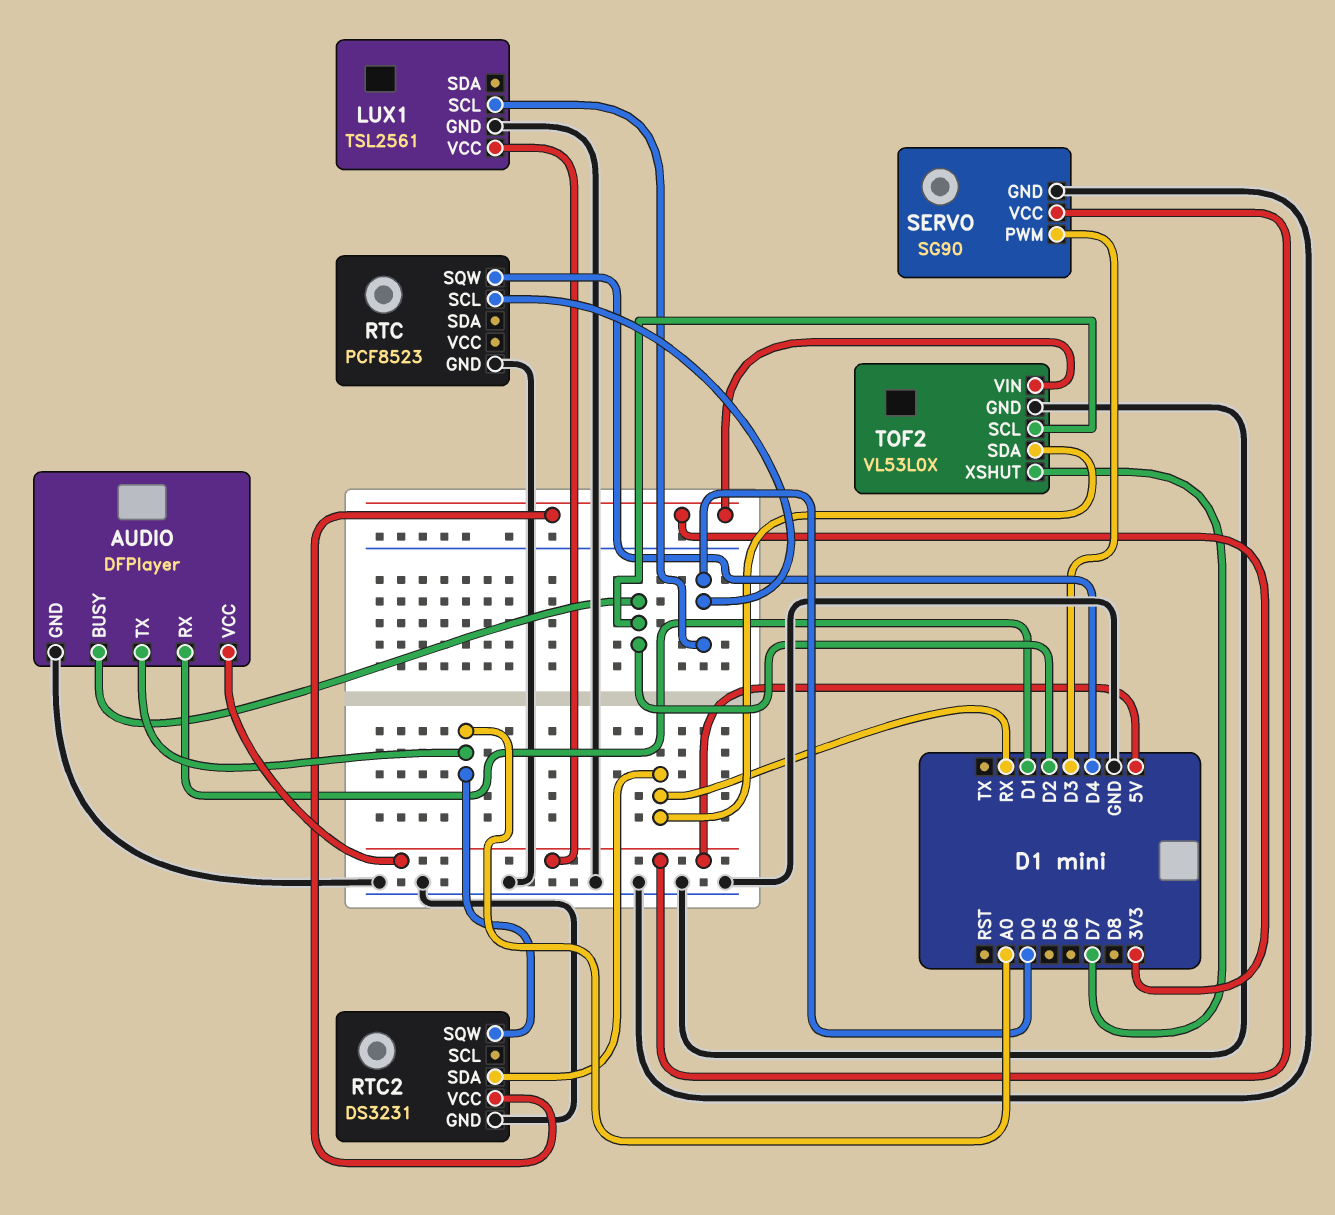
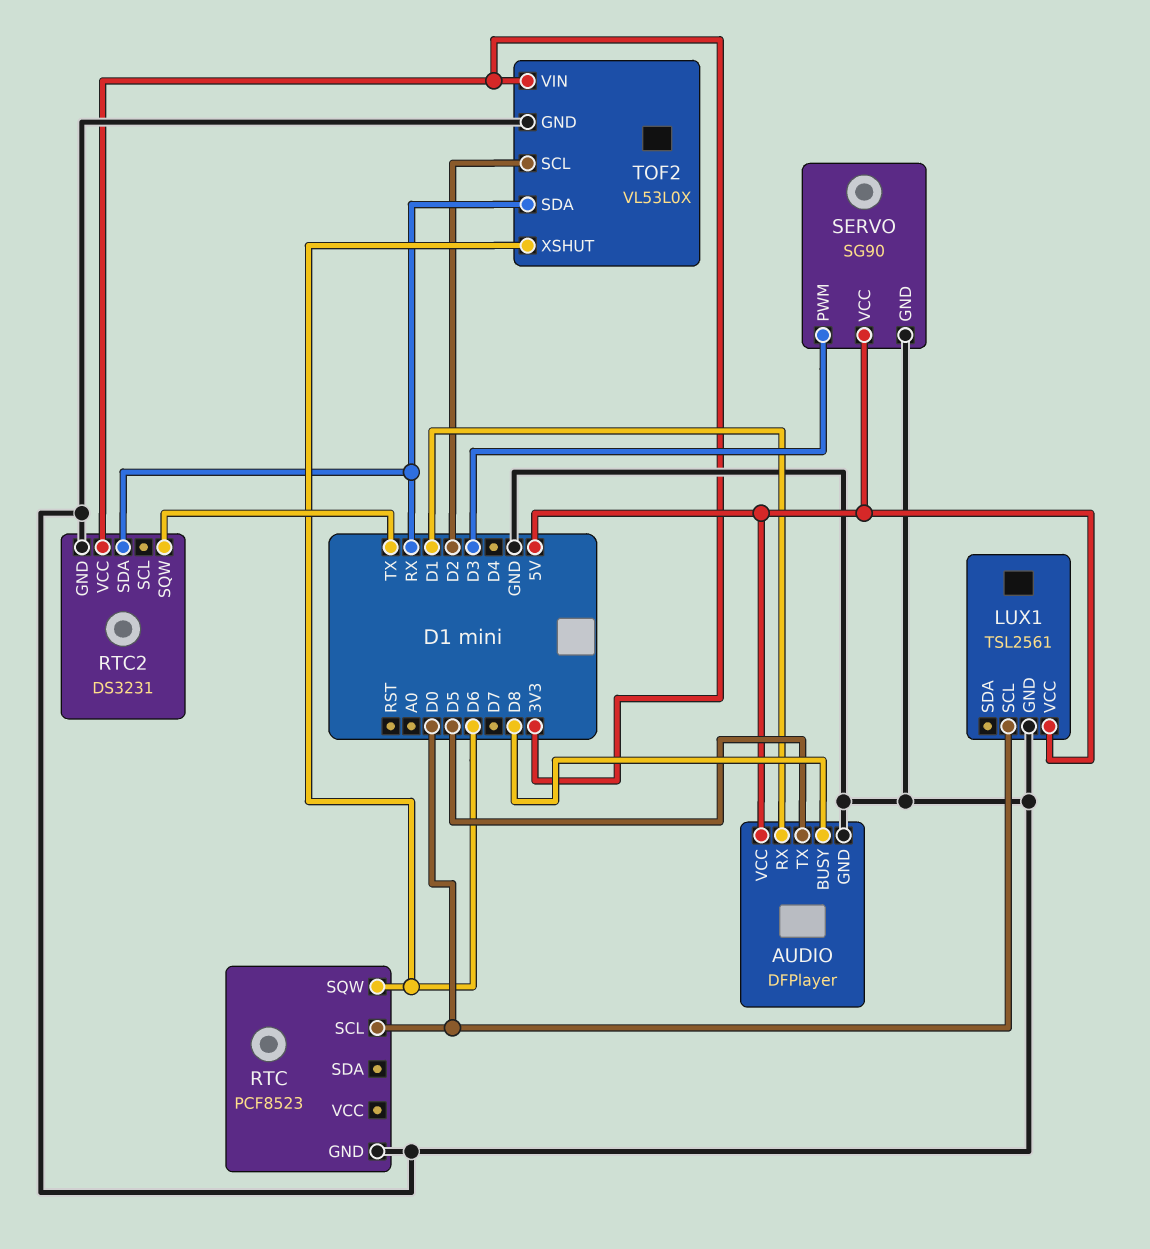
AUDIO pin BUSY: D2 -> D8
AUDIO pin TX: A0 -> D5
RTC pin SQW: D4 -> D6
RTC2 pin SQW: A0 -> TX
TOF2 pin XSHUT: D7 -> D6

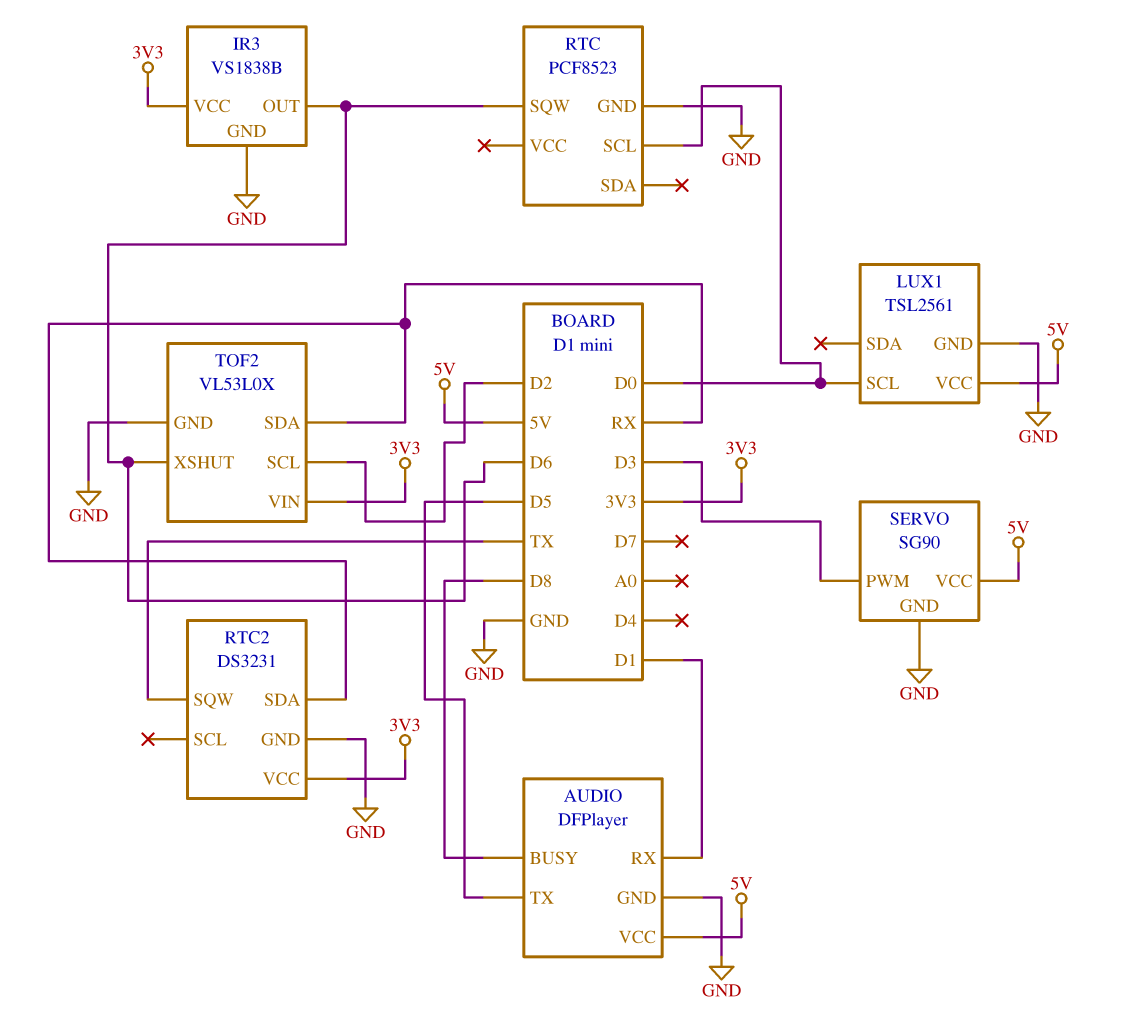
IR3: none -> VS1838B
IR3 pin GND: none -> GND
IR3 pin OUT: none -> D6
IR3 pin VCC: none -> 3V3

